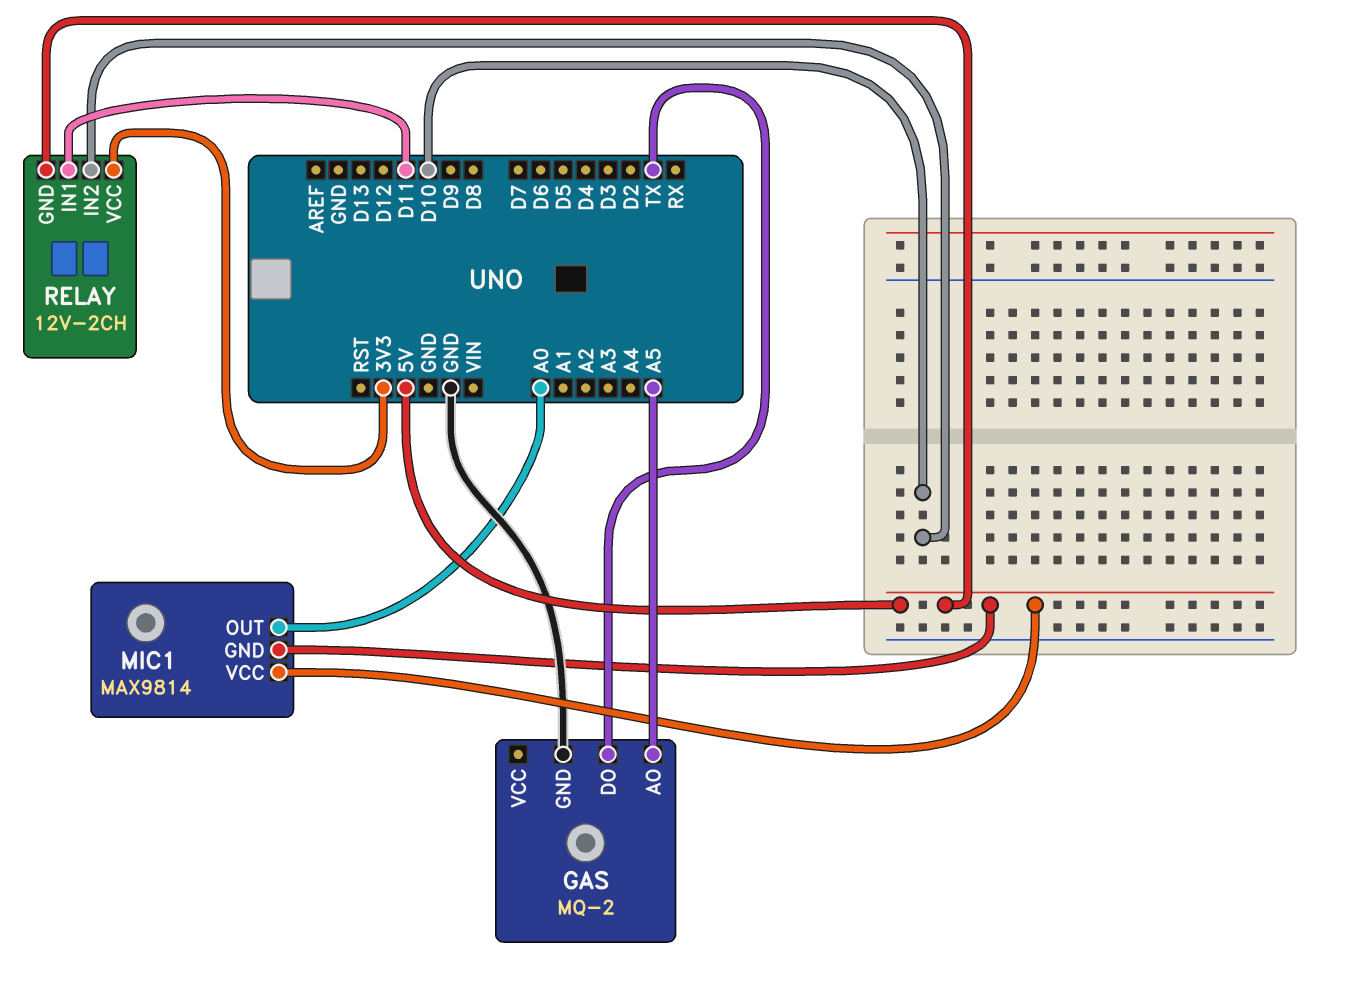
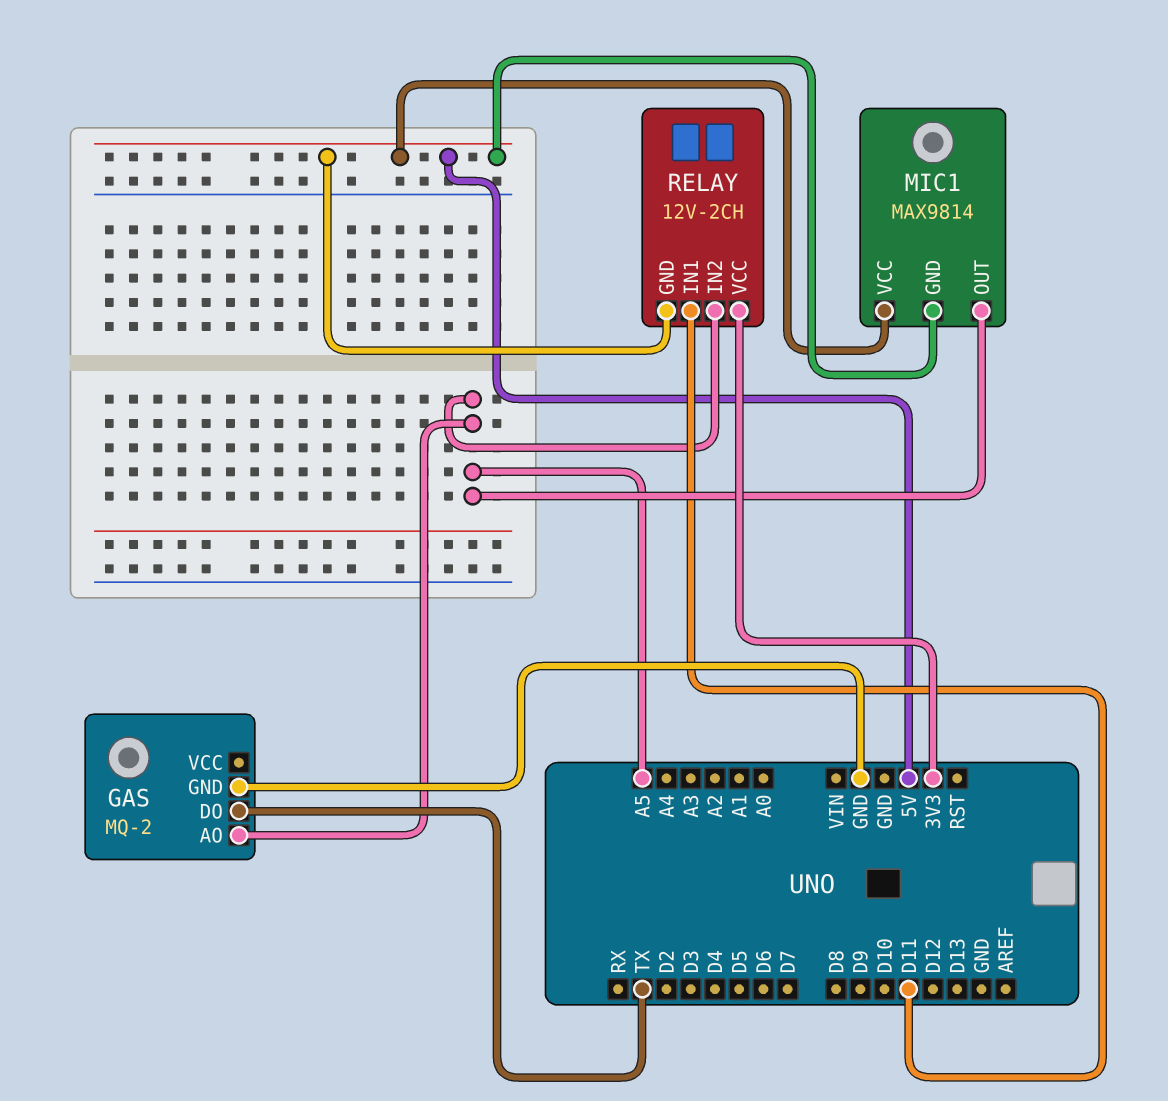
MIC1 pin OUT: A0 -> A5
RELAY pin IN2: D10 -> A5

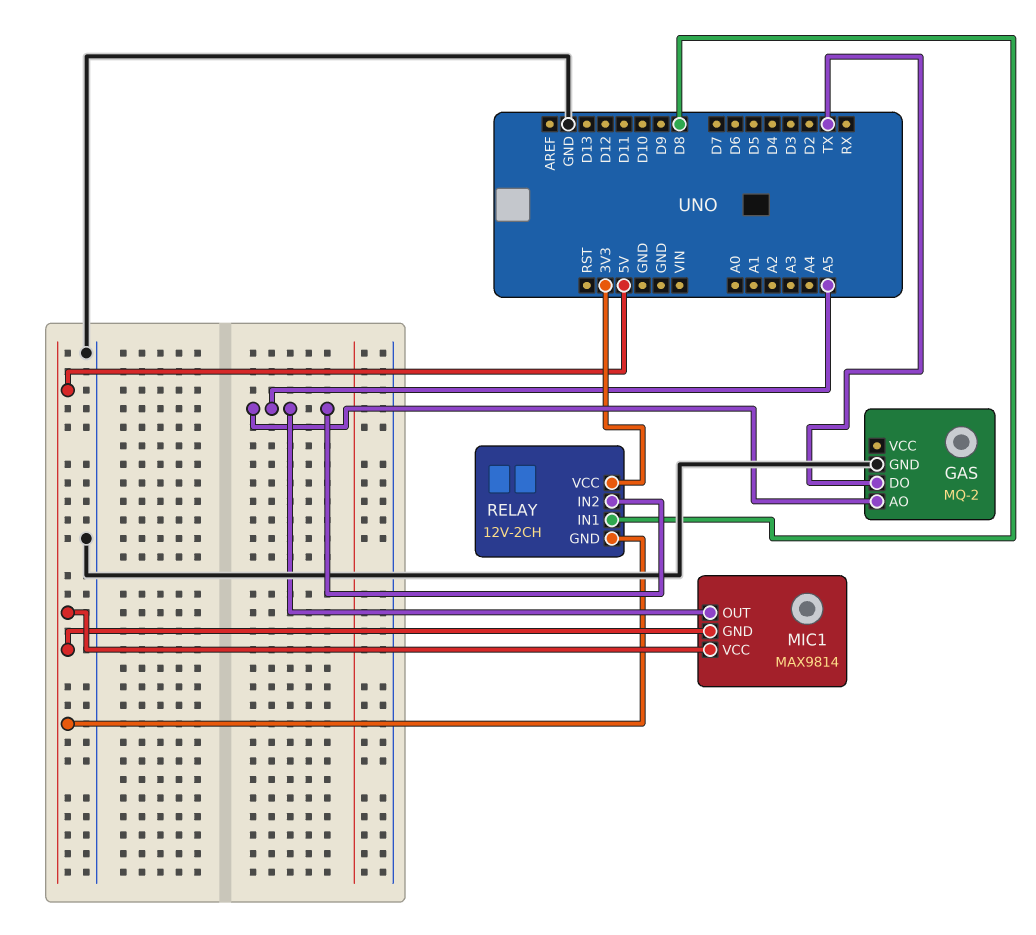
RELAY pin IN1: D11 -> D8

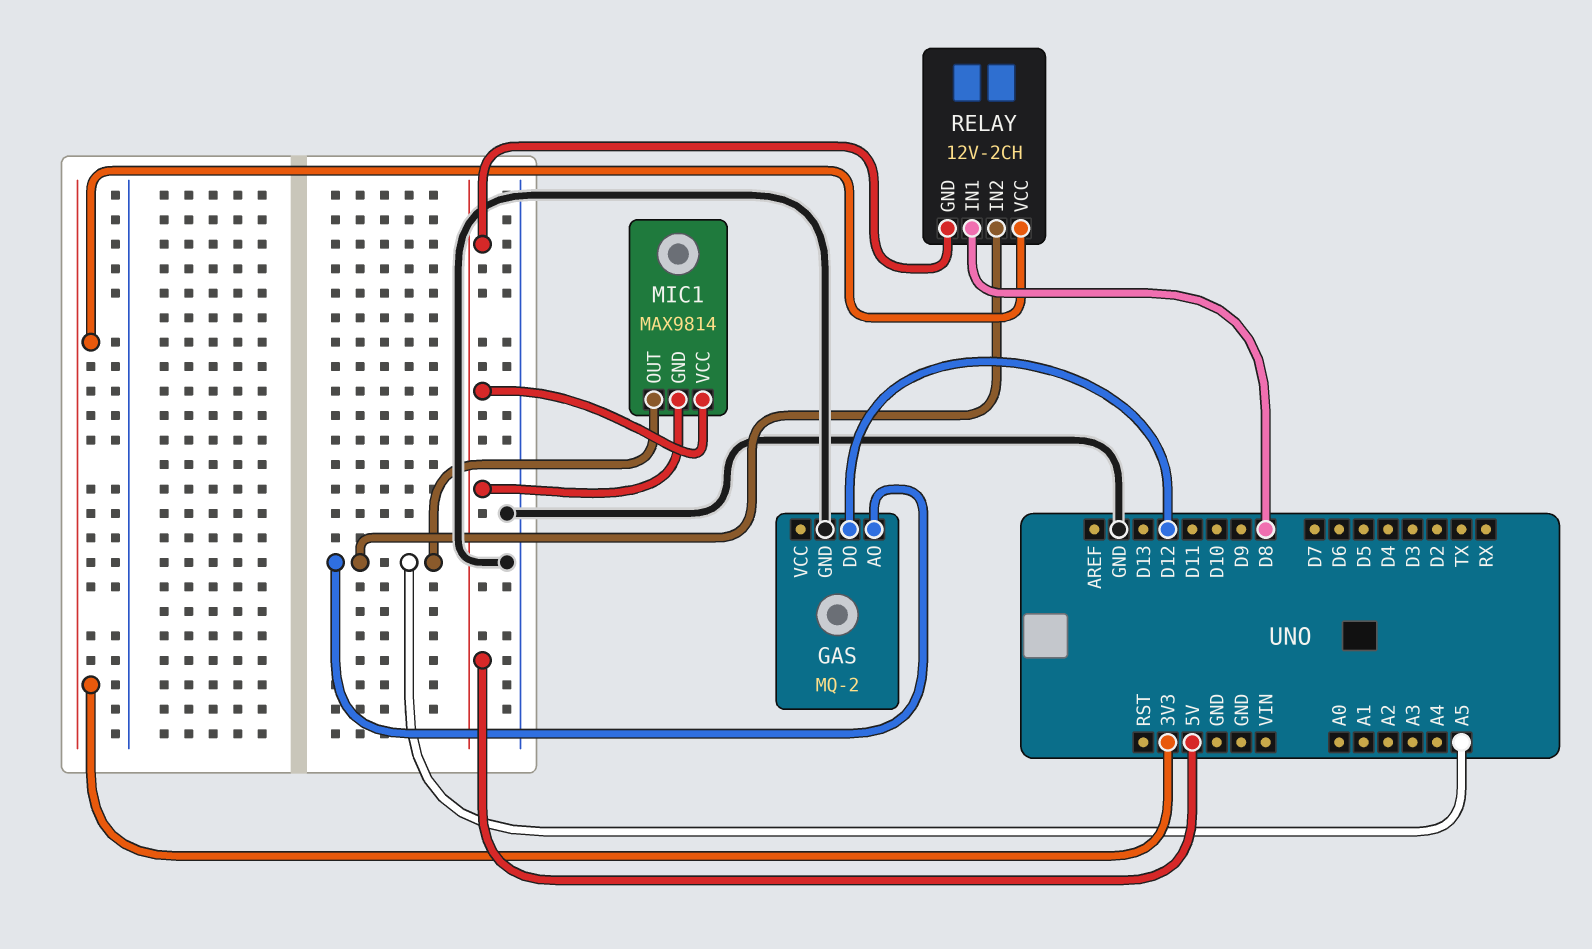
GAS pin DO: TX -> D12

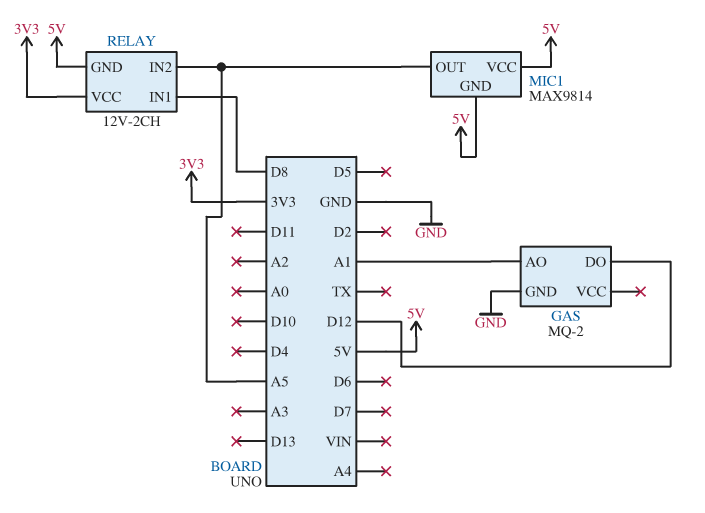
GAS pin AO: A5 -> A1

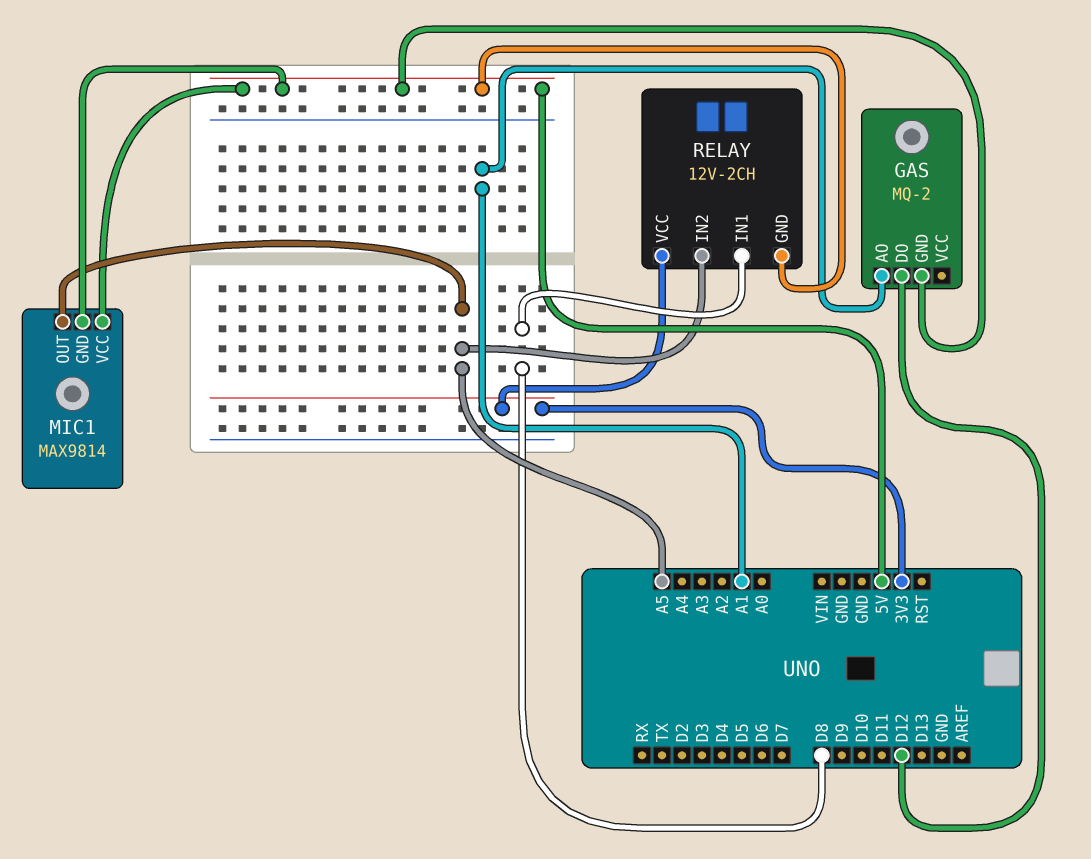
GAS pin GND: GND -> 5V

